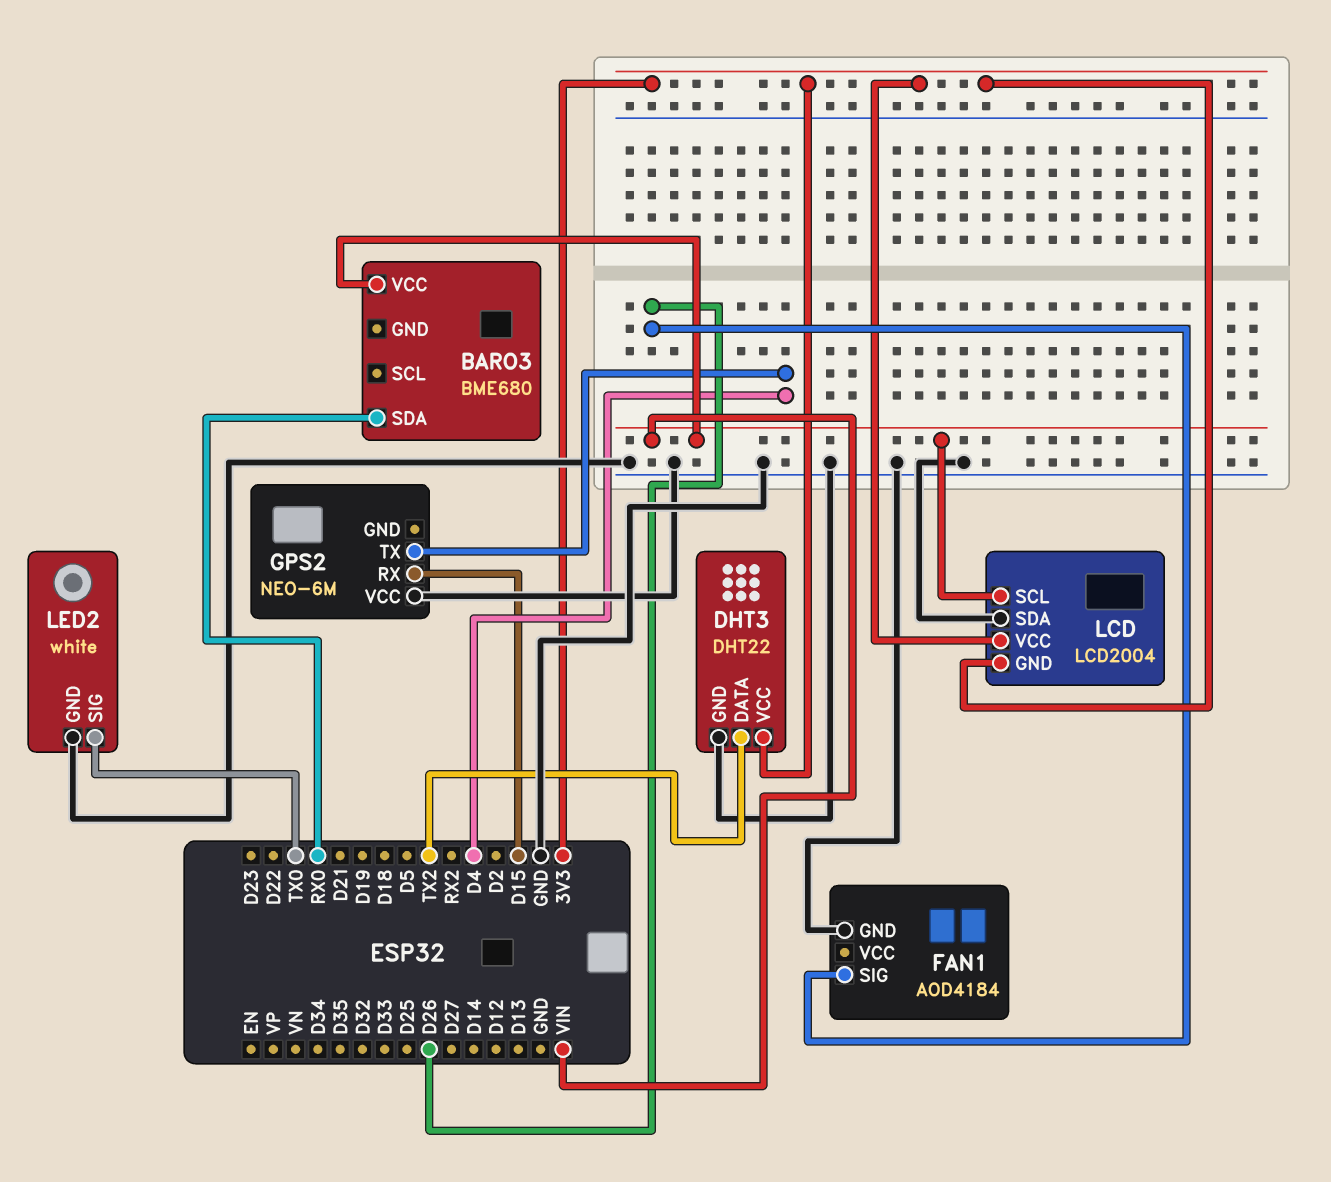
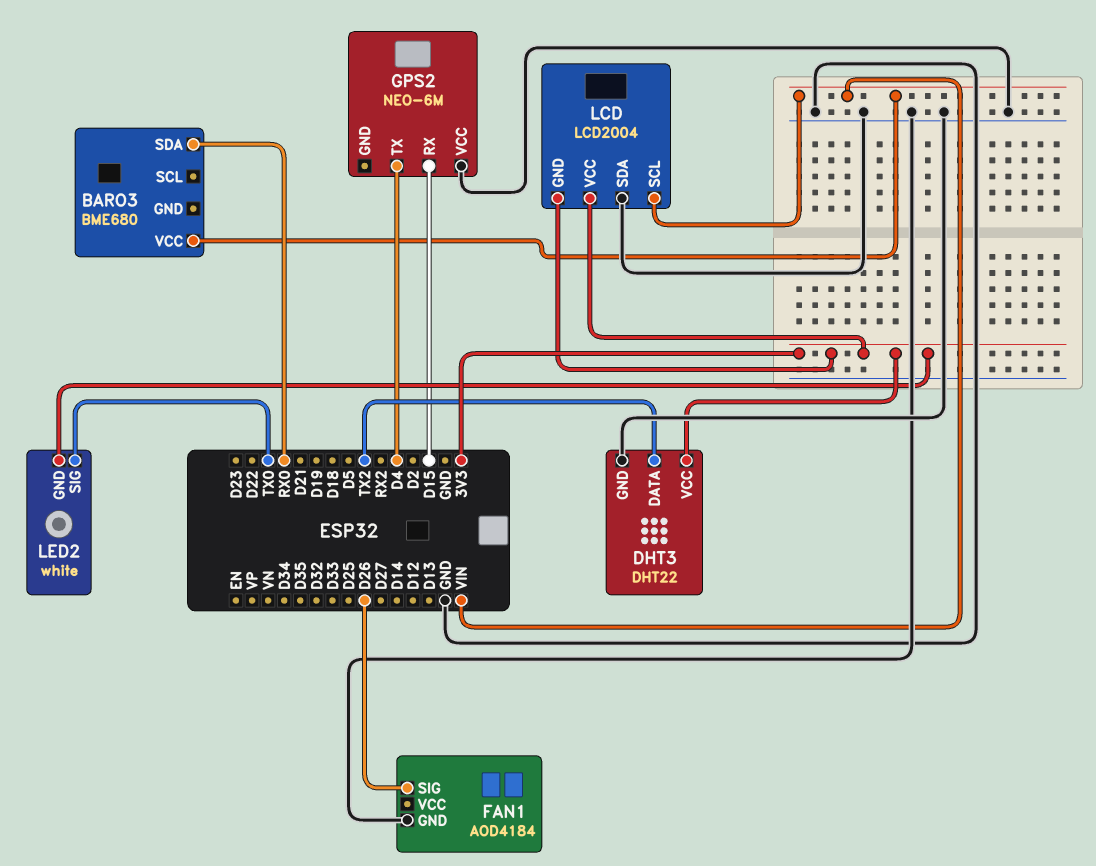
LED2 pin GND: GND -> 3V3

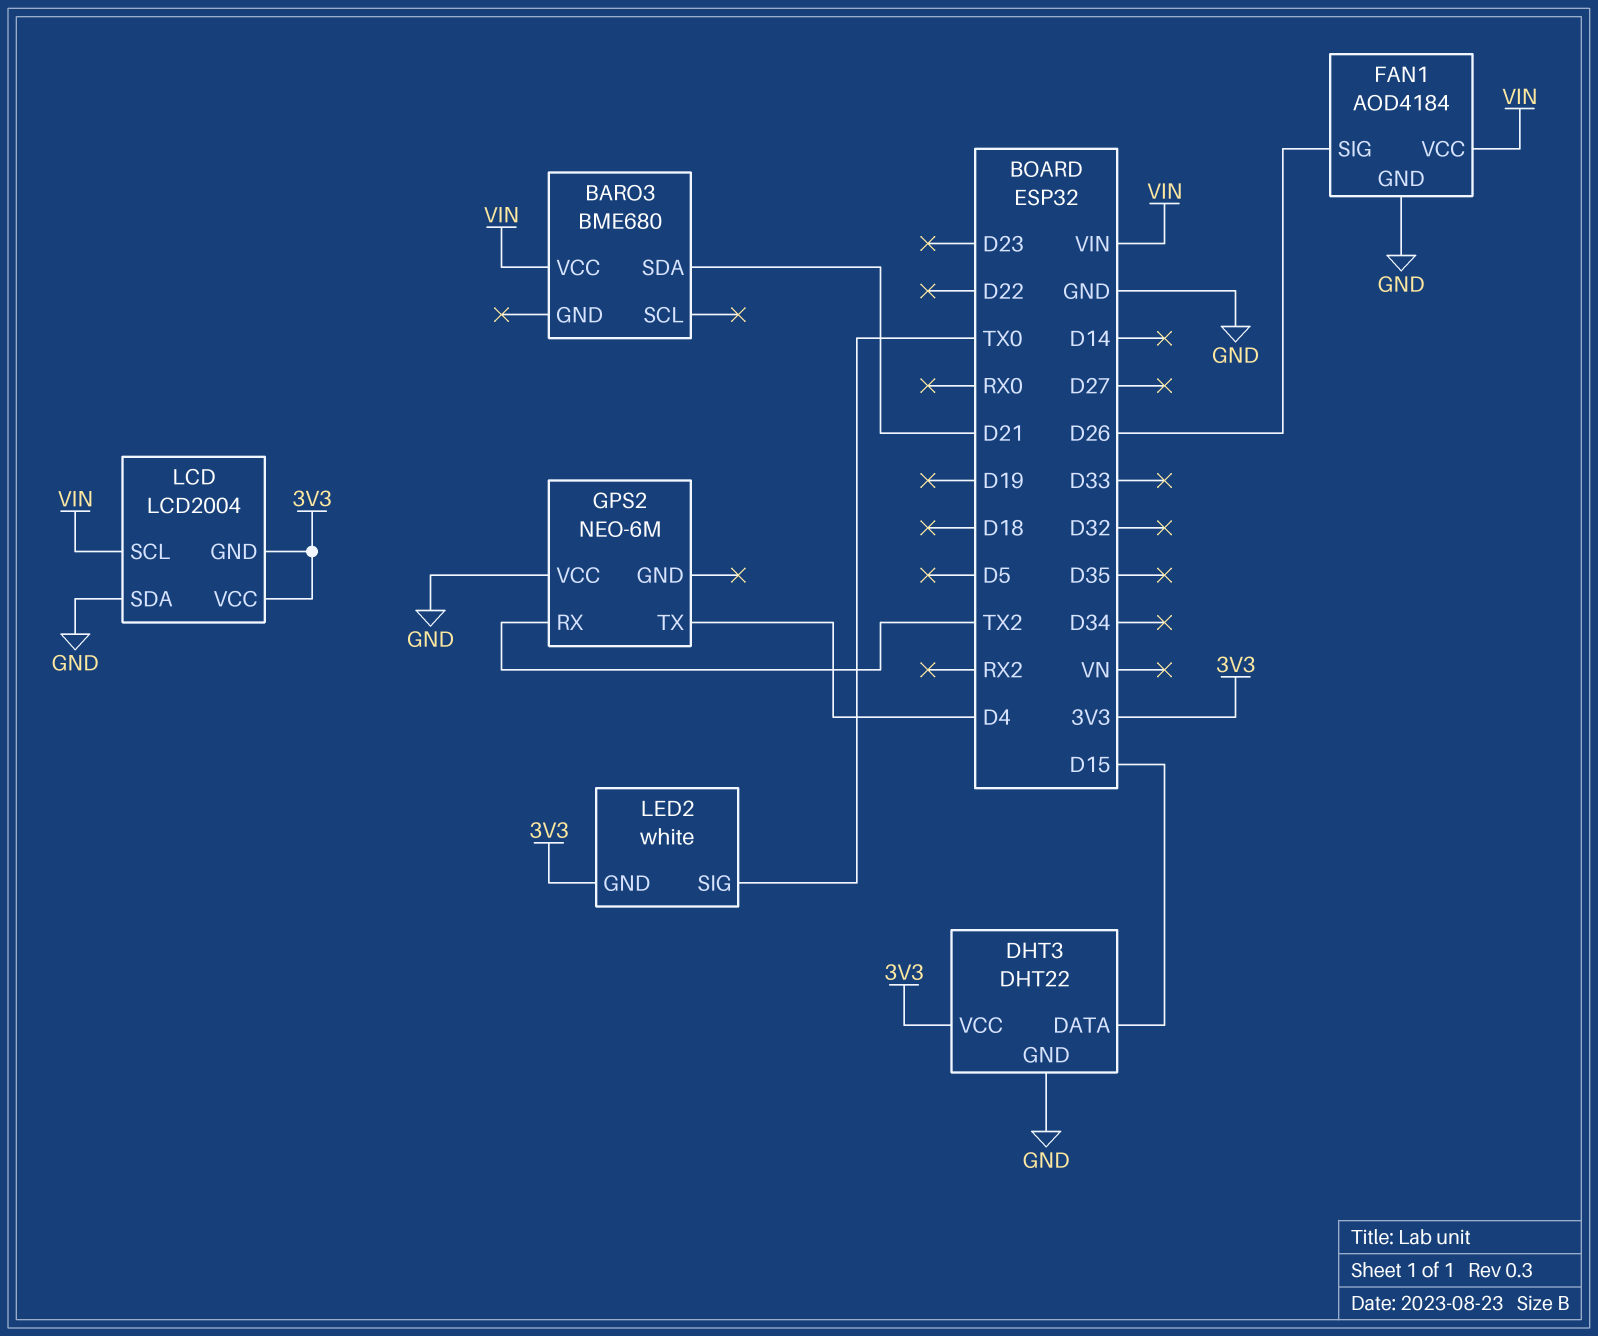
BARO3 pin SDA: RX0 -> D21
DHT3 pin DATA: TX2 -> D15
FAN1 pin VCC: none -> VIN
GPS2 pin RX: D15 -> TX2

